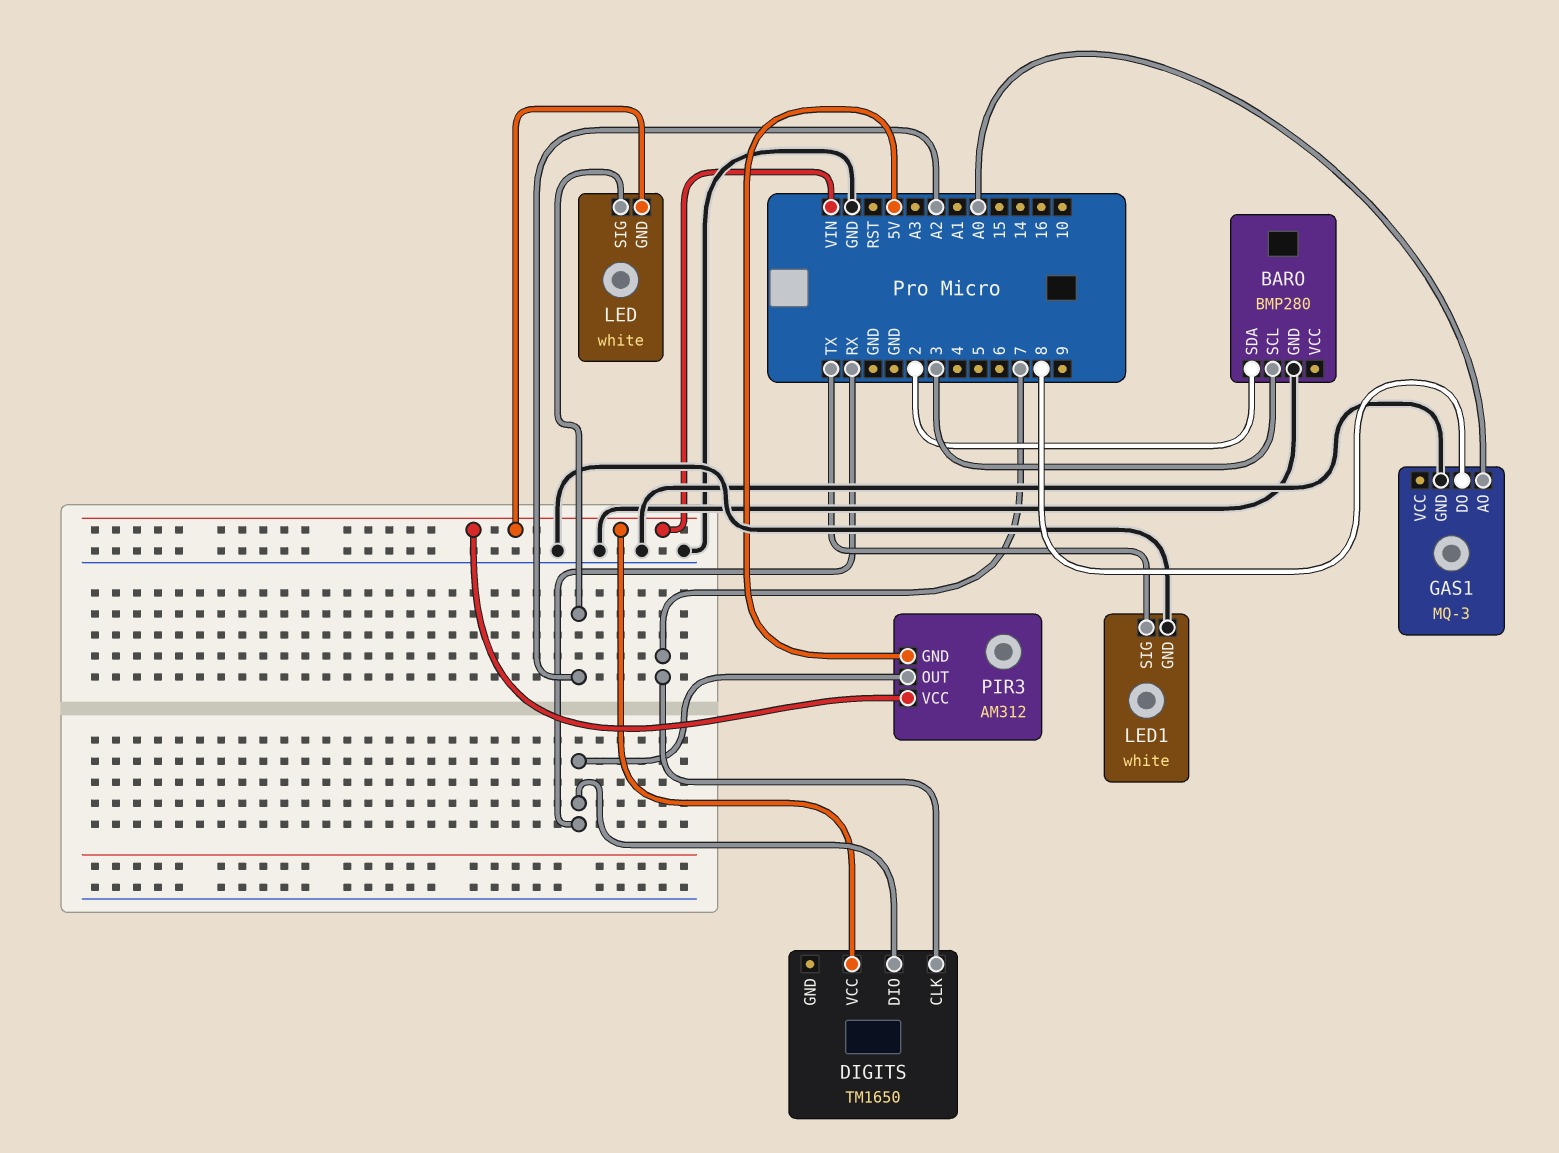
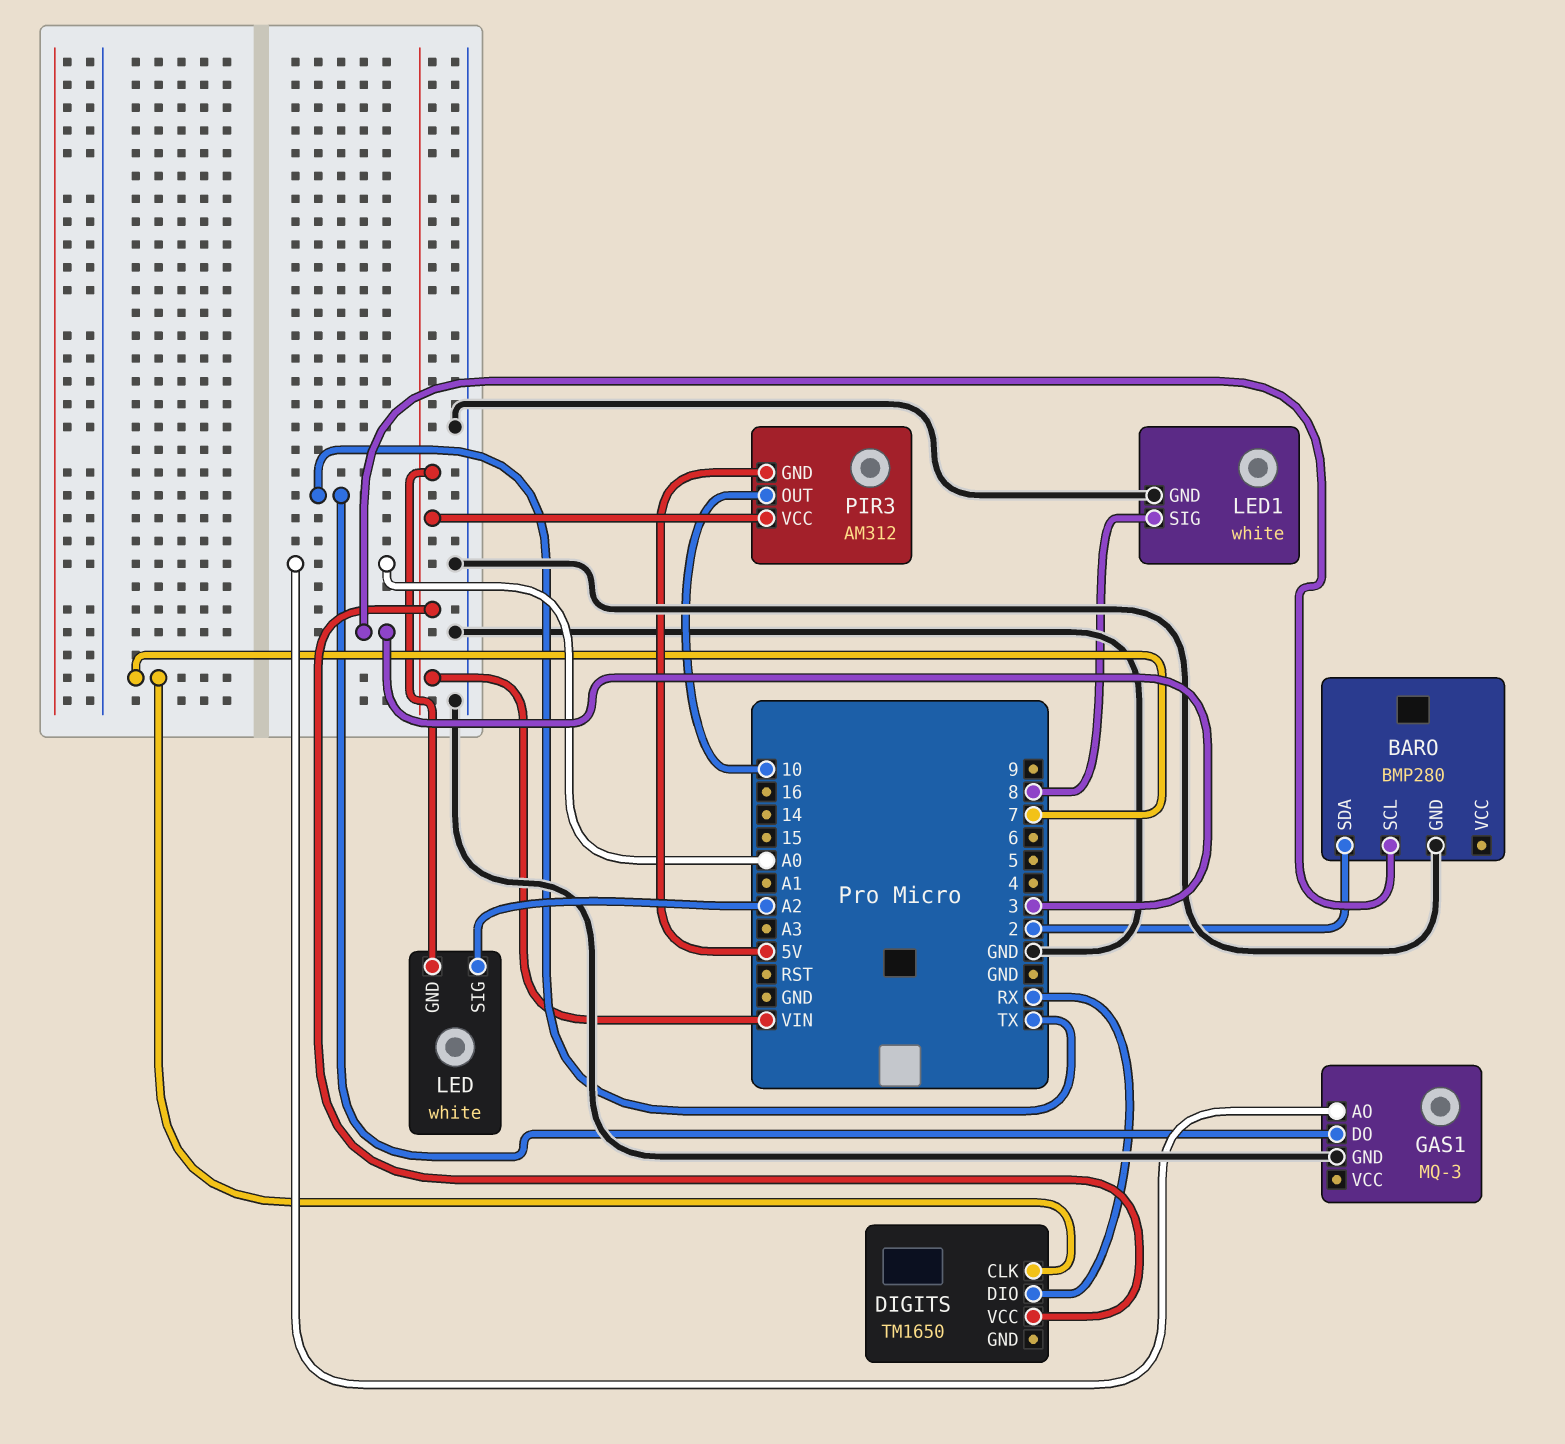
GAS1 pin DO: 8 -> TX
LED1 pin SIG: TX -> 8
PIR3 pin OUT: RX -> 10

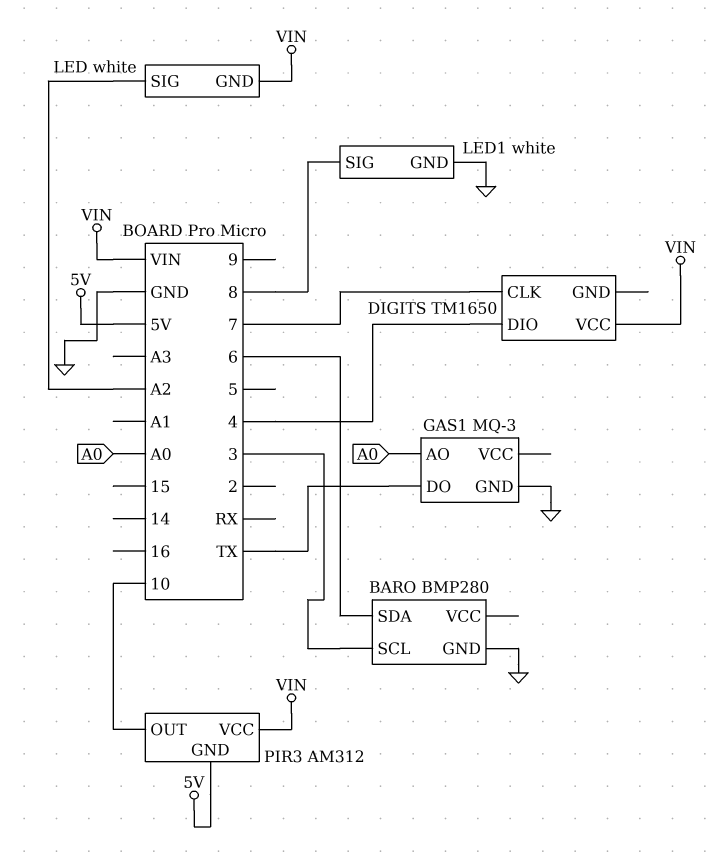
BARO pin SDA: 2 -> 6
DIGITS pin DIO: RX -> 4

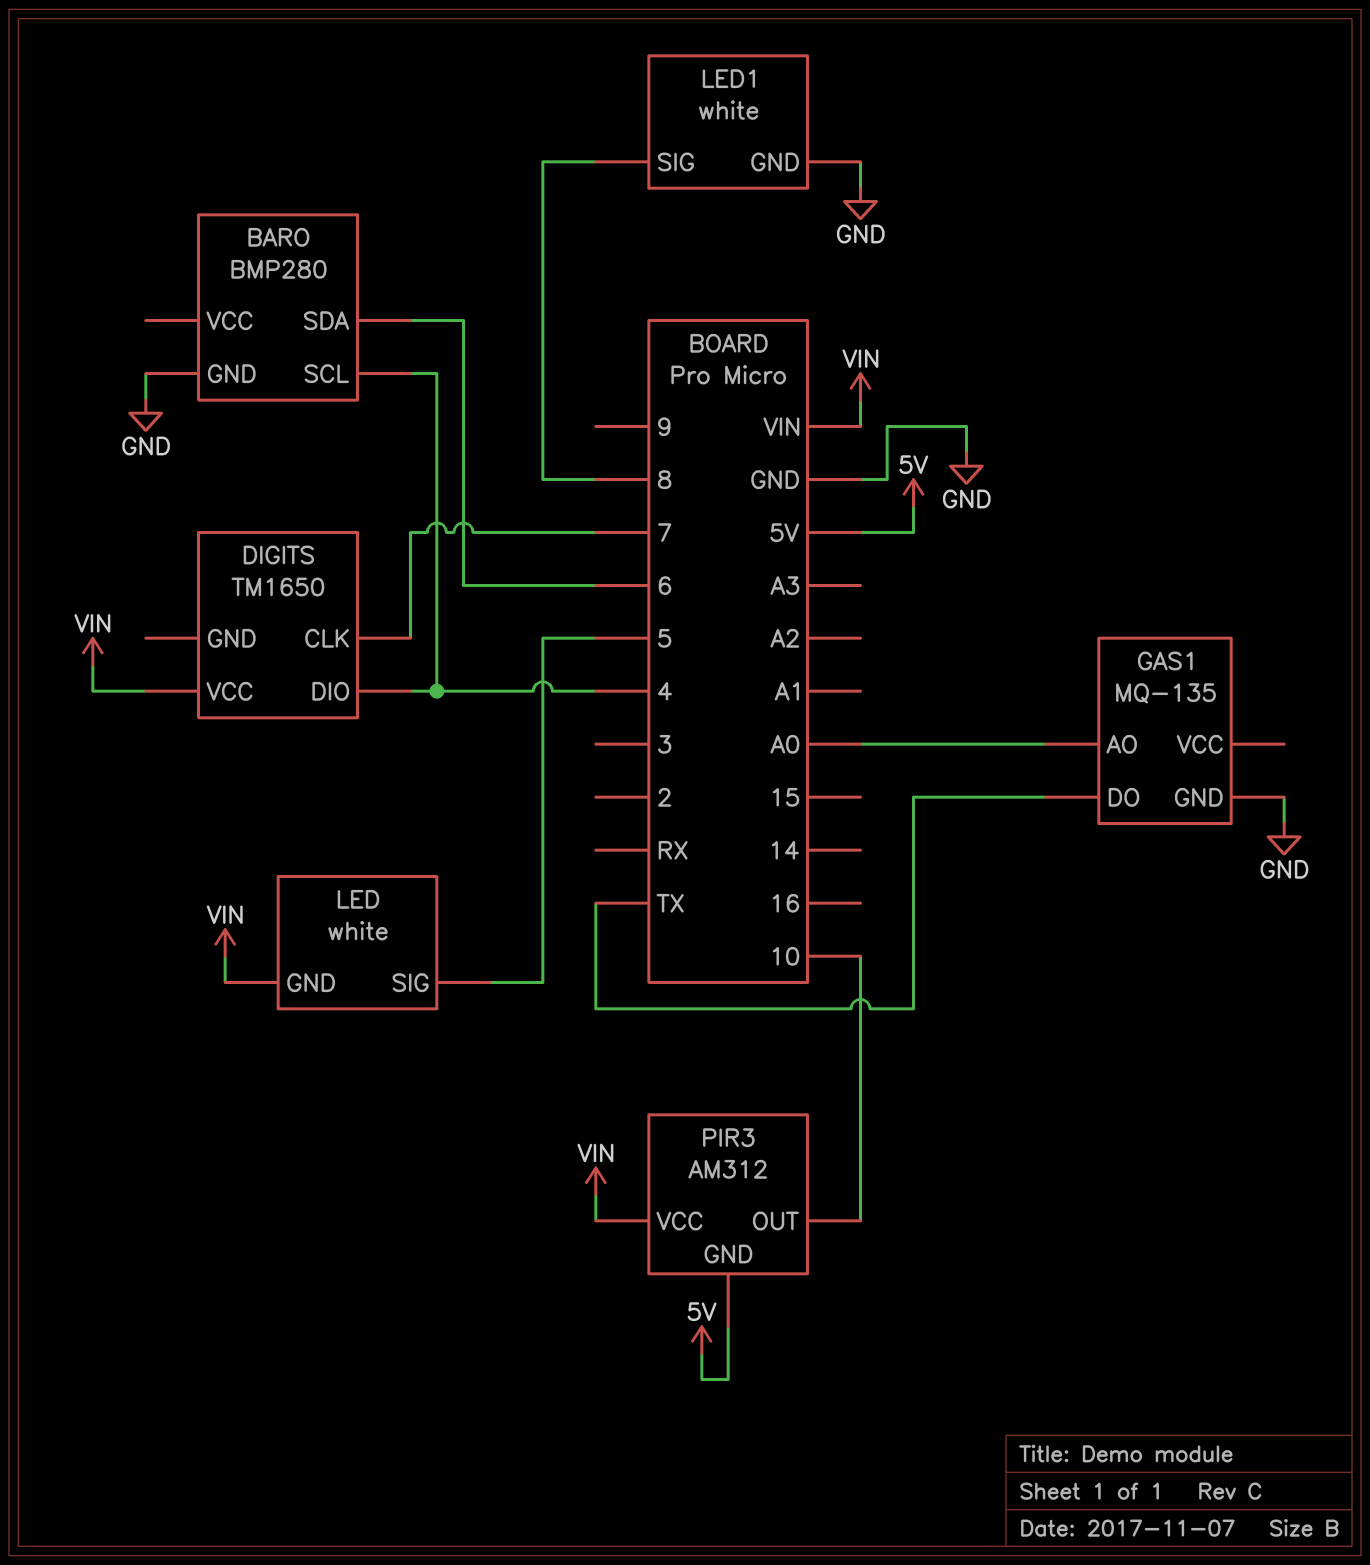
BARO pin SCL: 3 -> 4
GAS1: MQ-3 -> MQ-135
LED pin SIG: A2 -> 5

